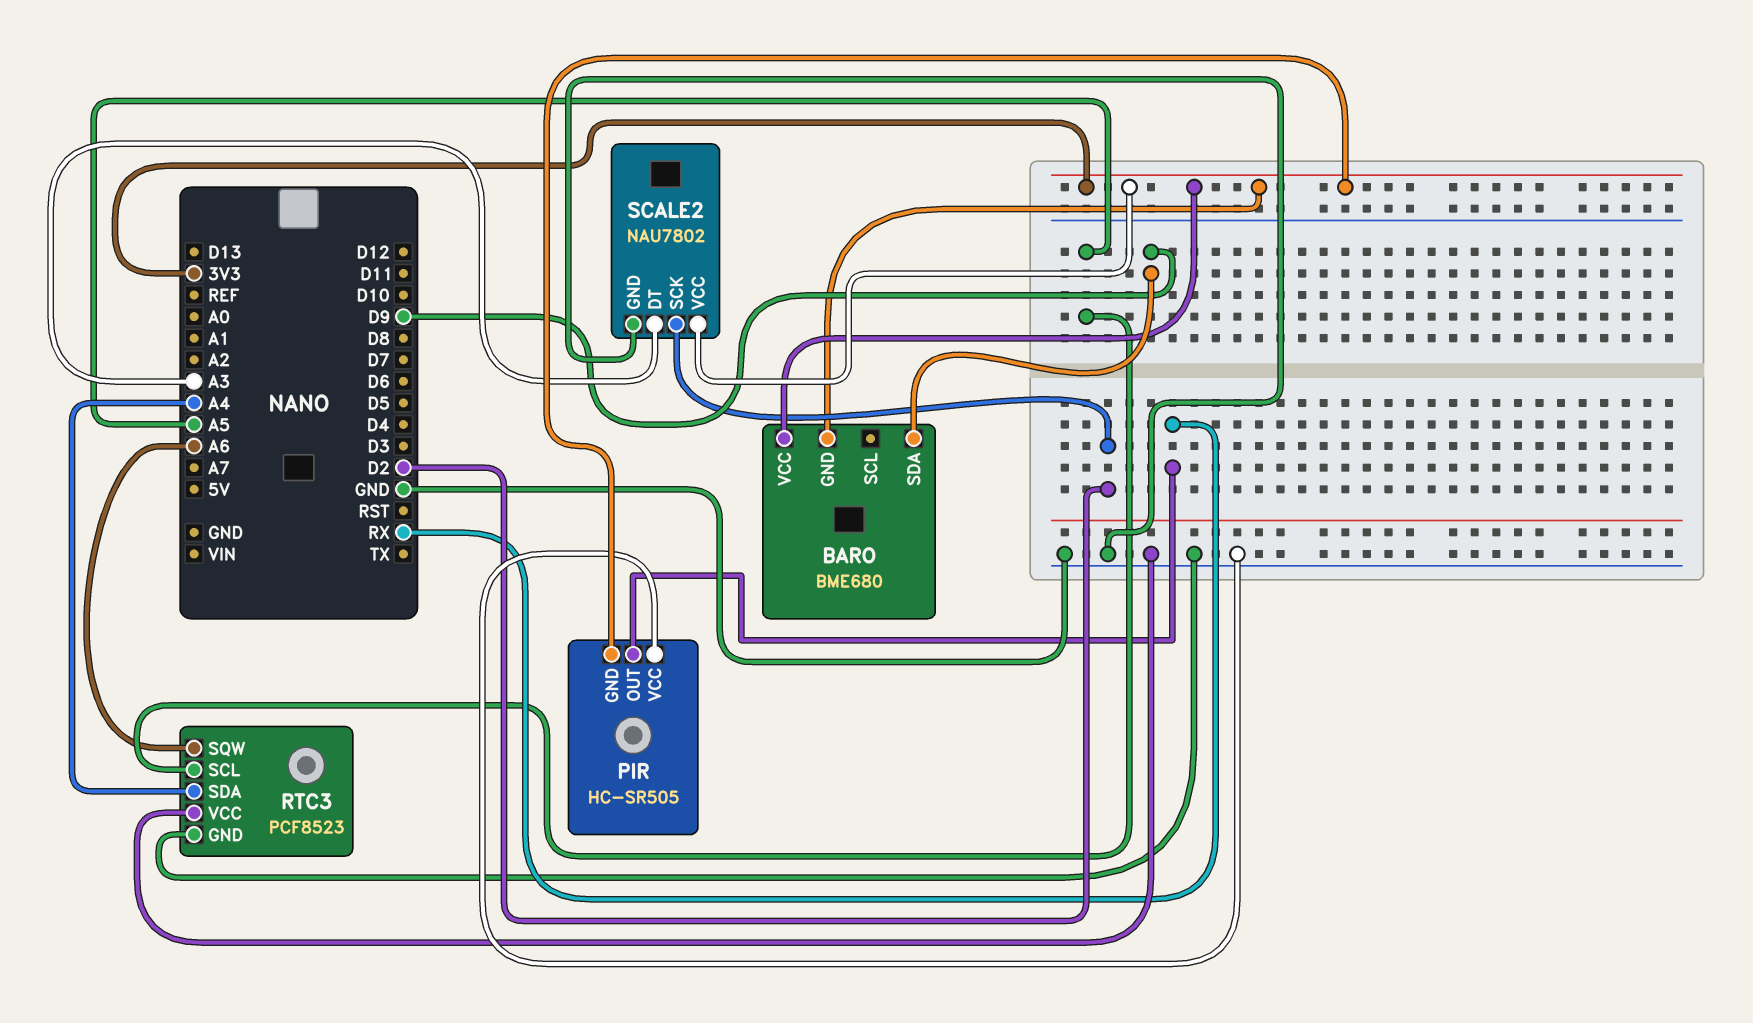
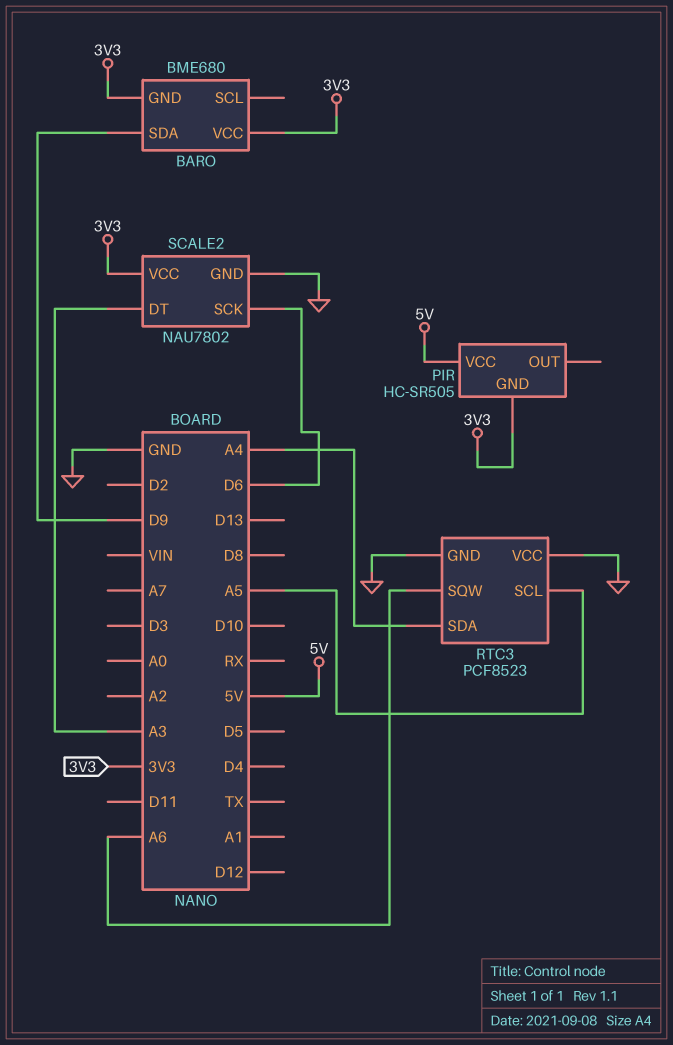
PIR pin OUT: RX -> none
PIR pin VCC: GND -> 5V
SCALE2 pin SCK: D2 -> D6

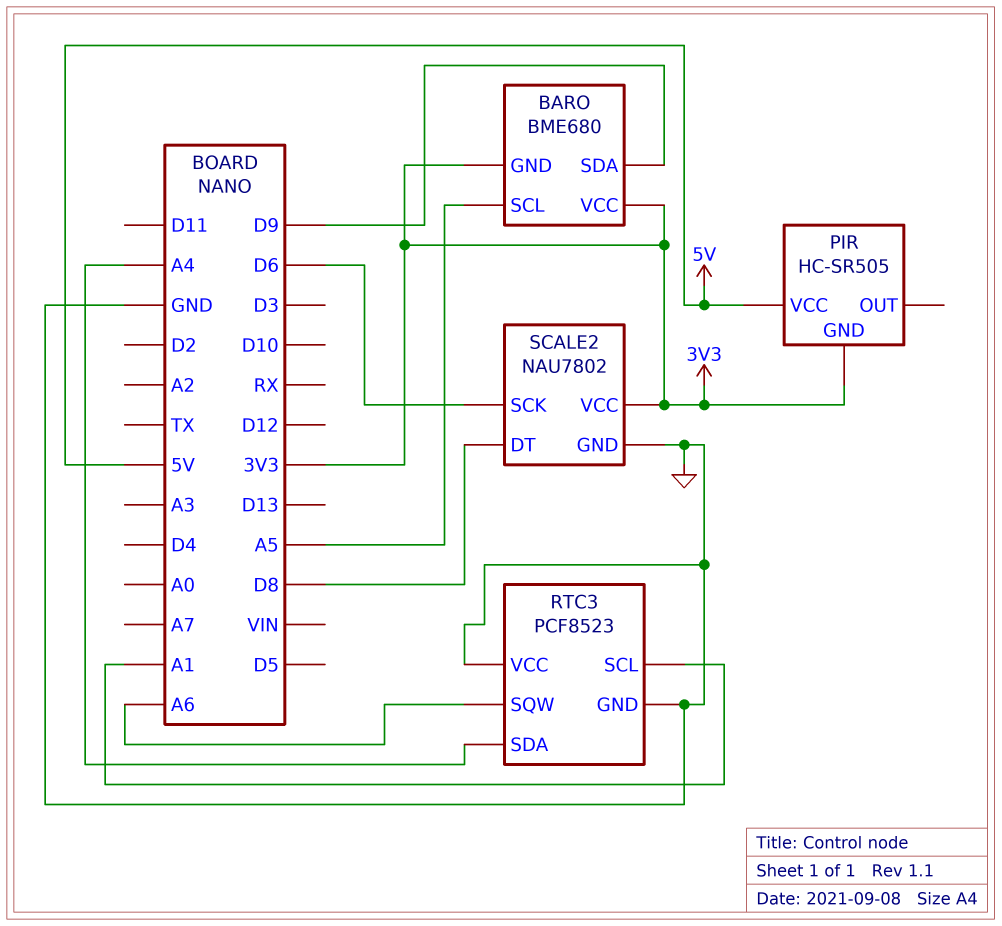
BARO pin SCL: none -> A5
RTC3 pin SCL: A5 -> A1
SCALE2 pin DT: A3 -> D8

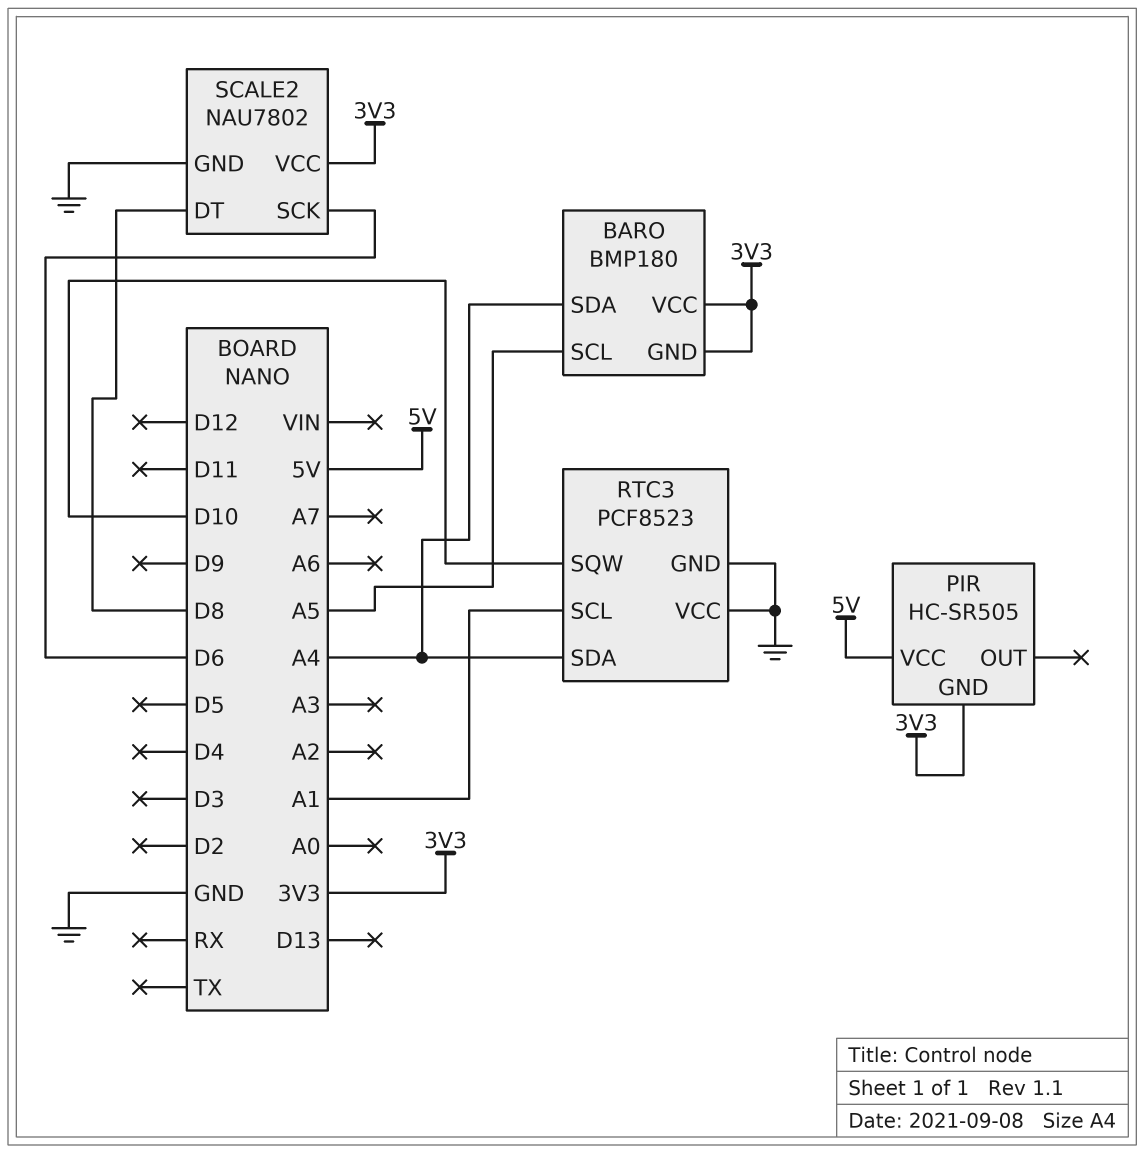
BARO: BME680 -> BMP180
BARO pin SDA: D9 -> A4
RTC3 pin SQW: A6 -> D10

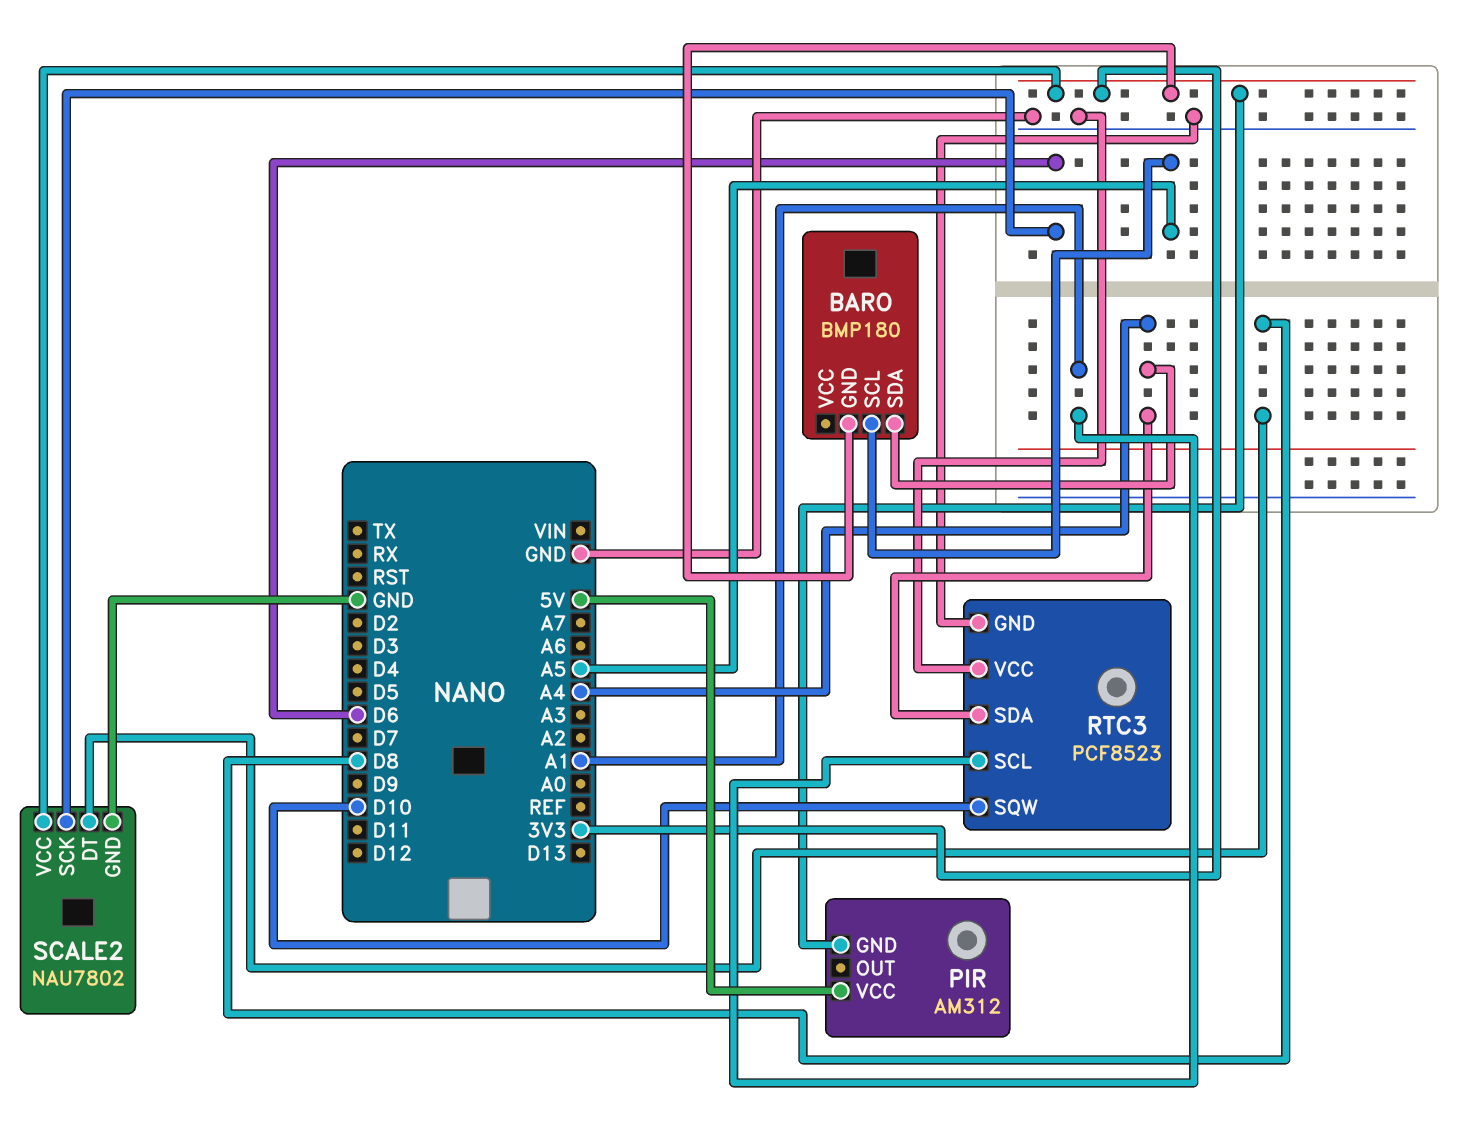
BARO pin VCC: 3V3 -> none
PIR: HC-SR505 -> AM312

